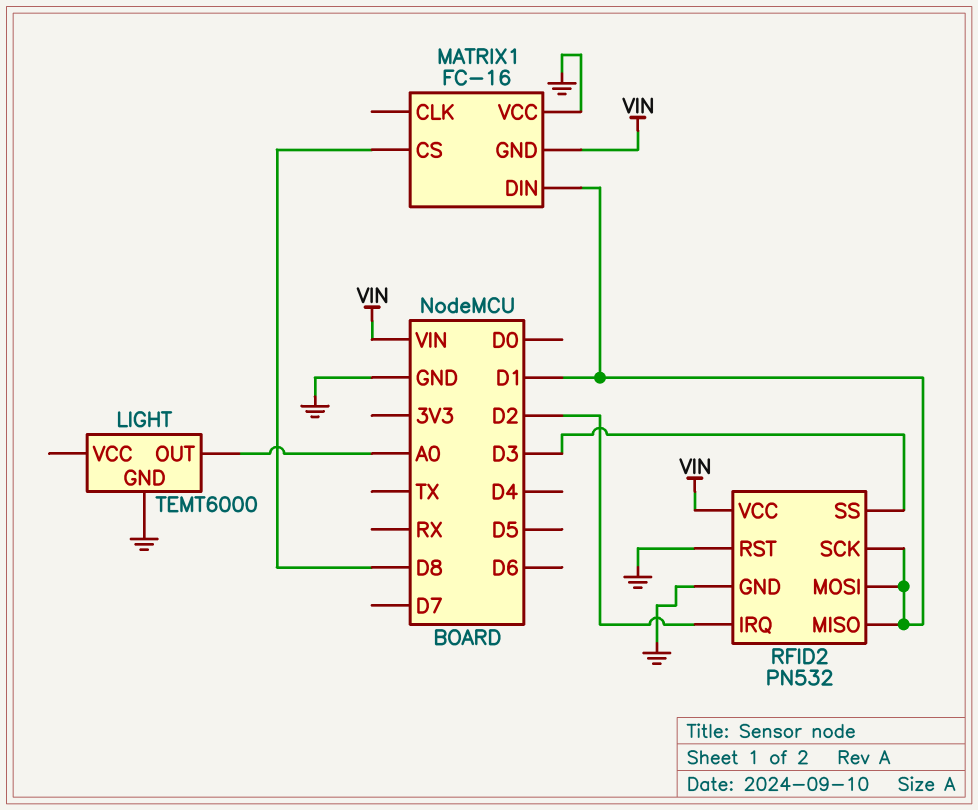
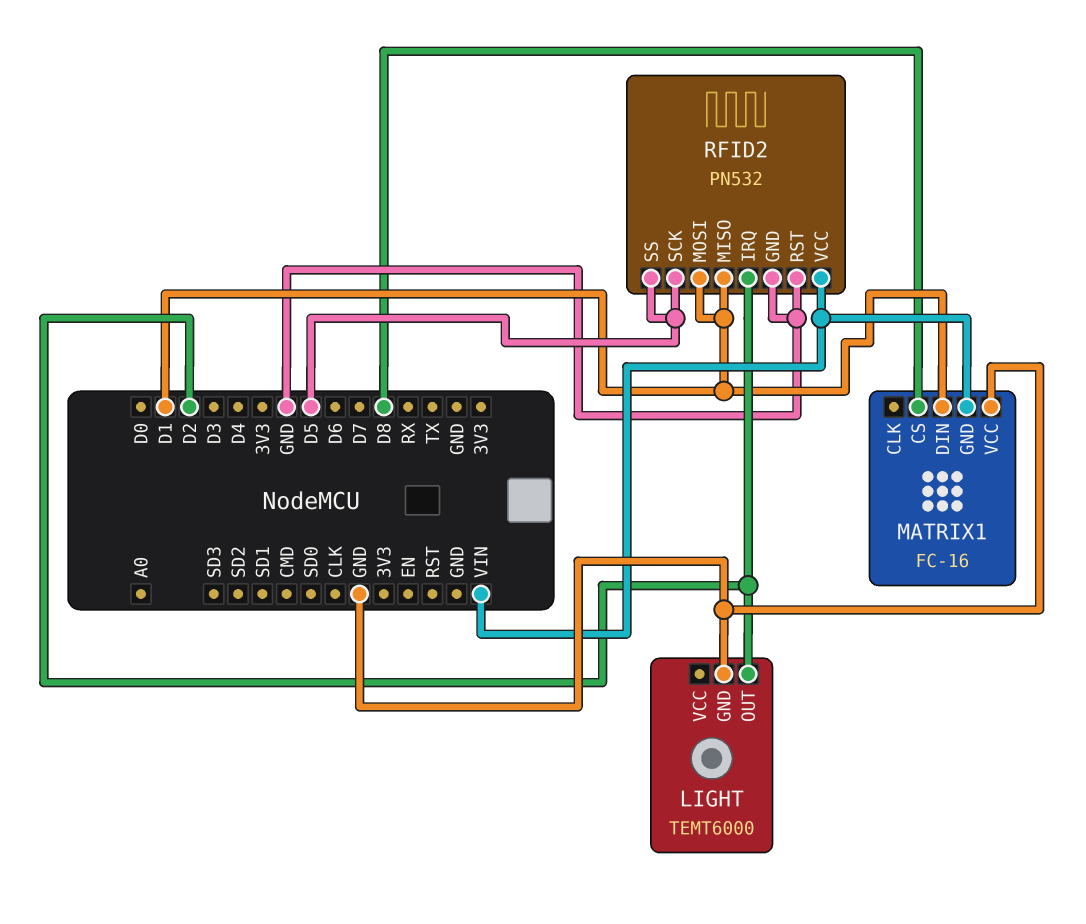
LIGHT pin OUT: A0 -> D2
RFID2 pin SCK: D1 -> D5
RFID2 pin SS: D3 -> D5

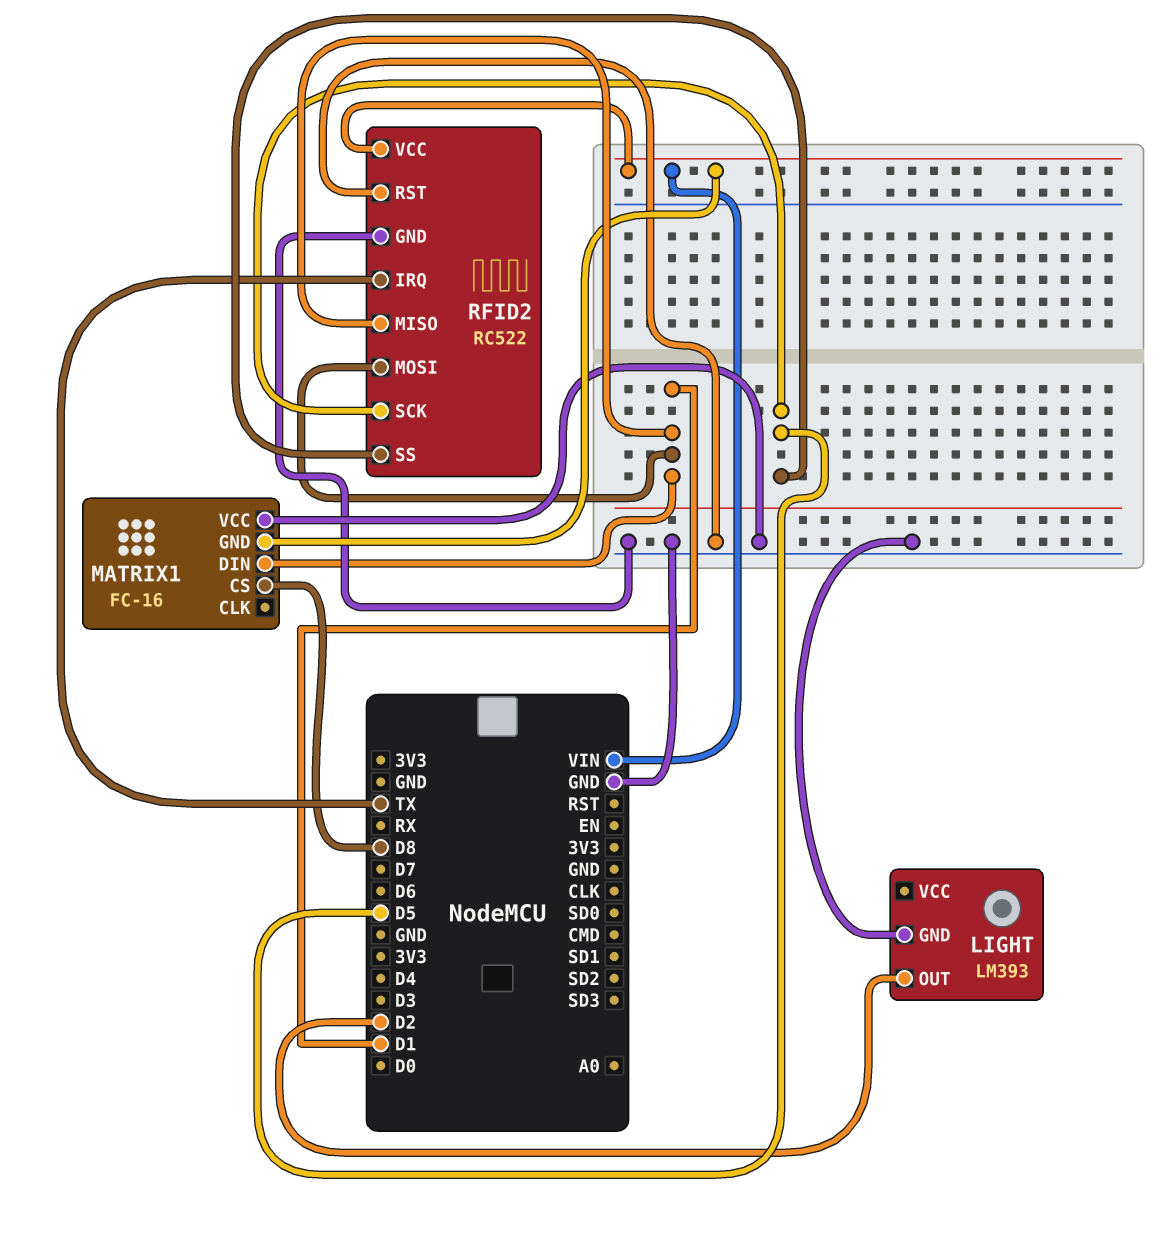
LIGHT: TEMT6000 -> LM393
RFID2: PN532 -> RC522
RFID2 pin IRQ: D2 -> TX

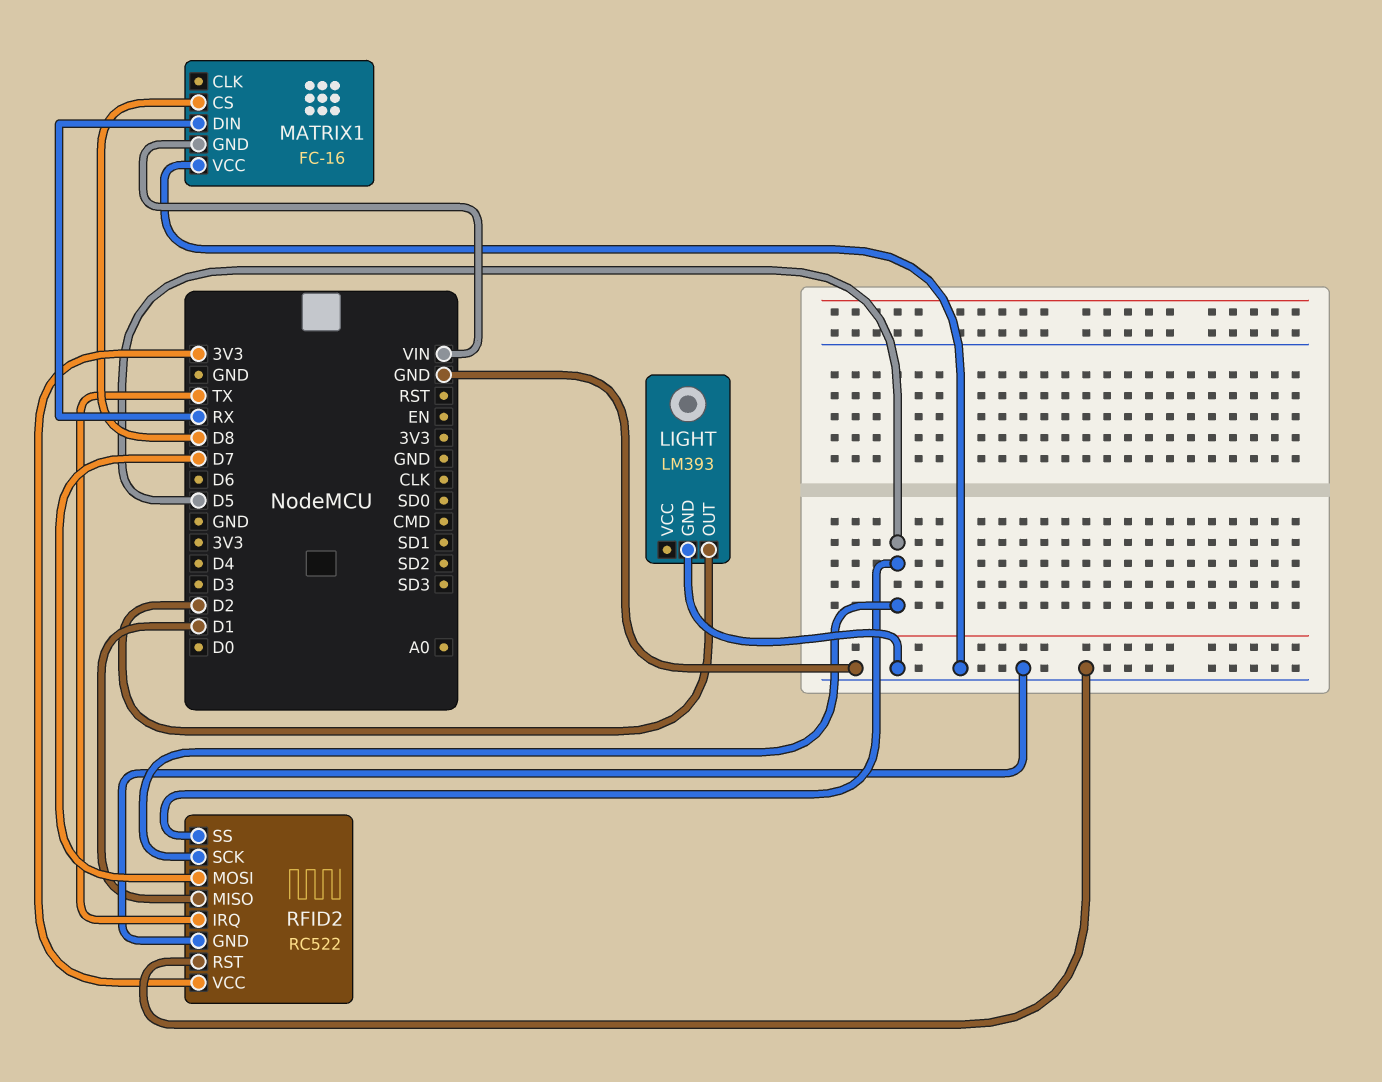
MATRIX1 pin DIN: D1 -> RX
RFID2 pin MOSI: D1 -> D7
RFID2 pin VCC: VIN -> 3V3

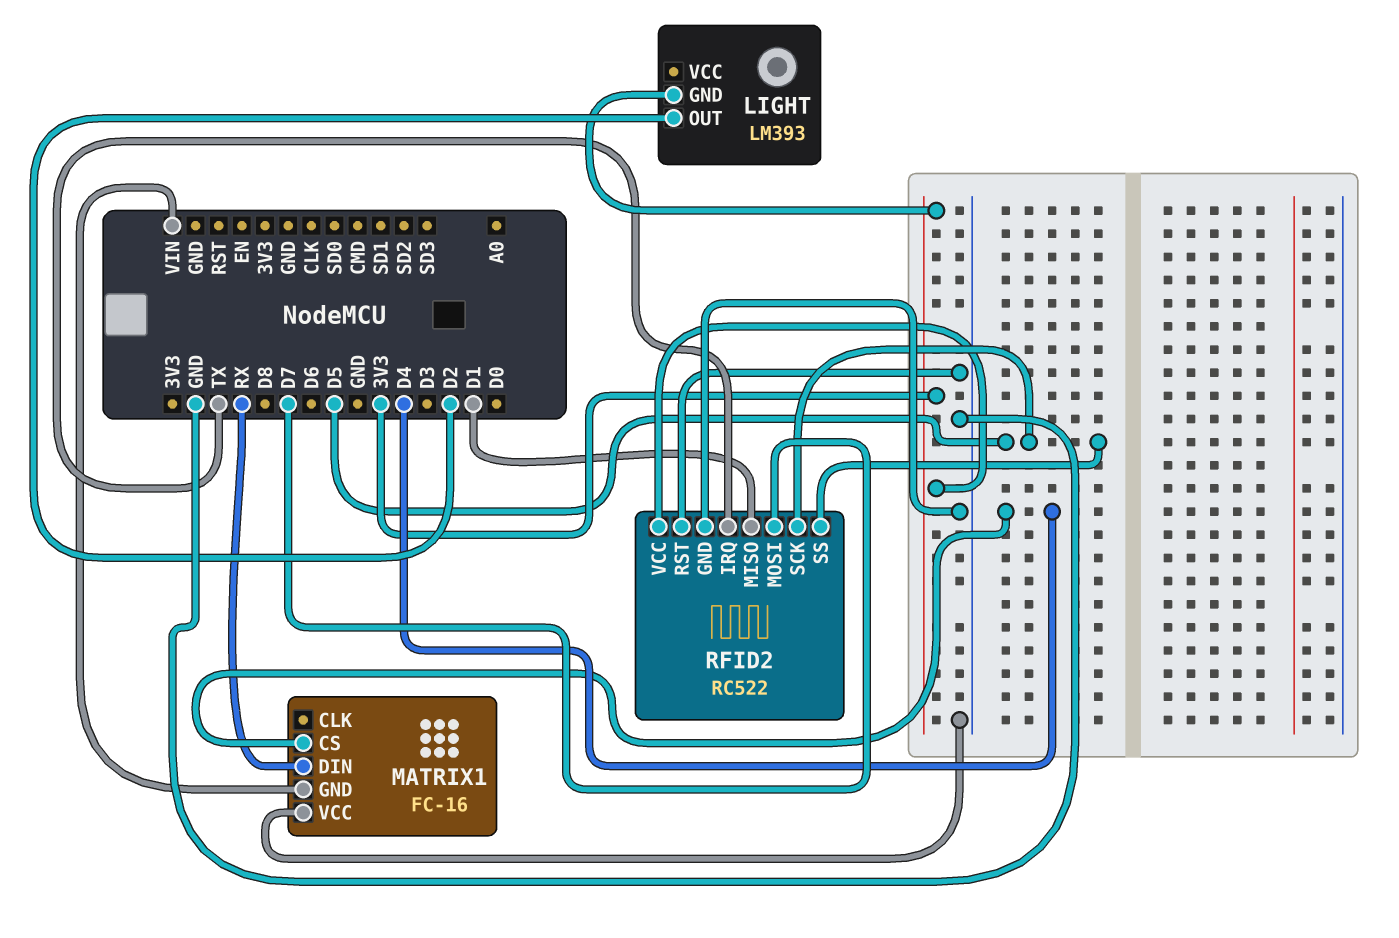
LIGHT pin GND: GND -> 3V3
MATRIX1 pin CS: D8 -> D4

